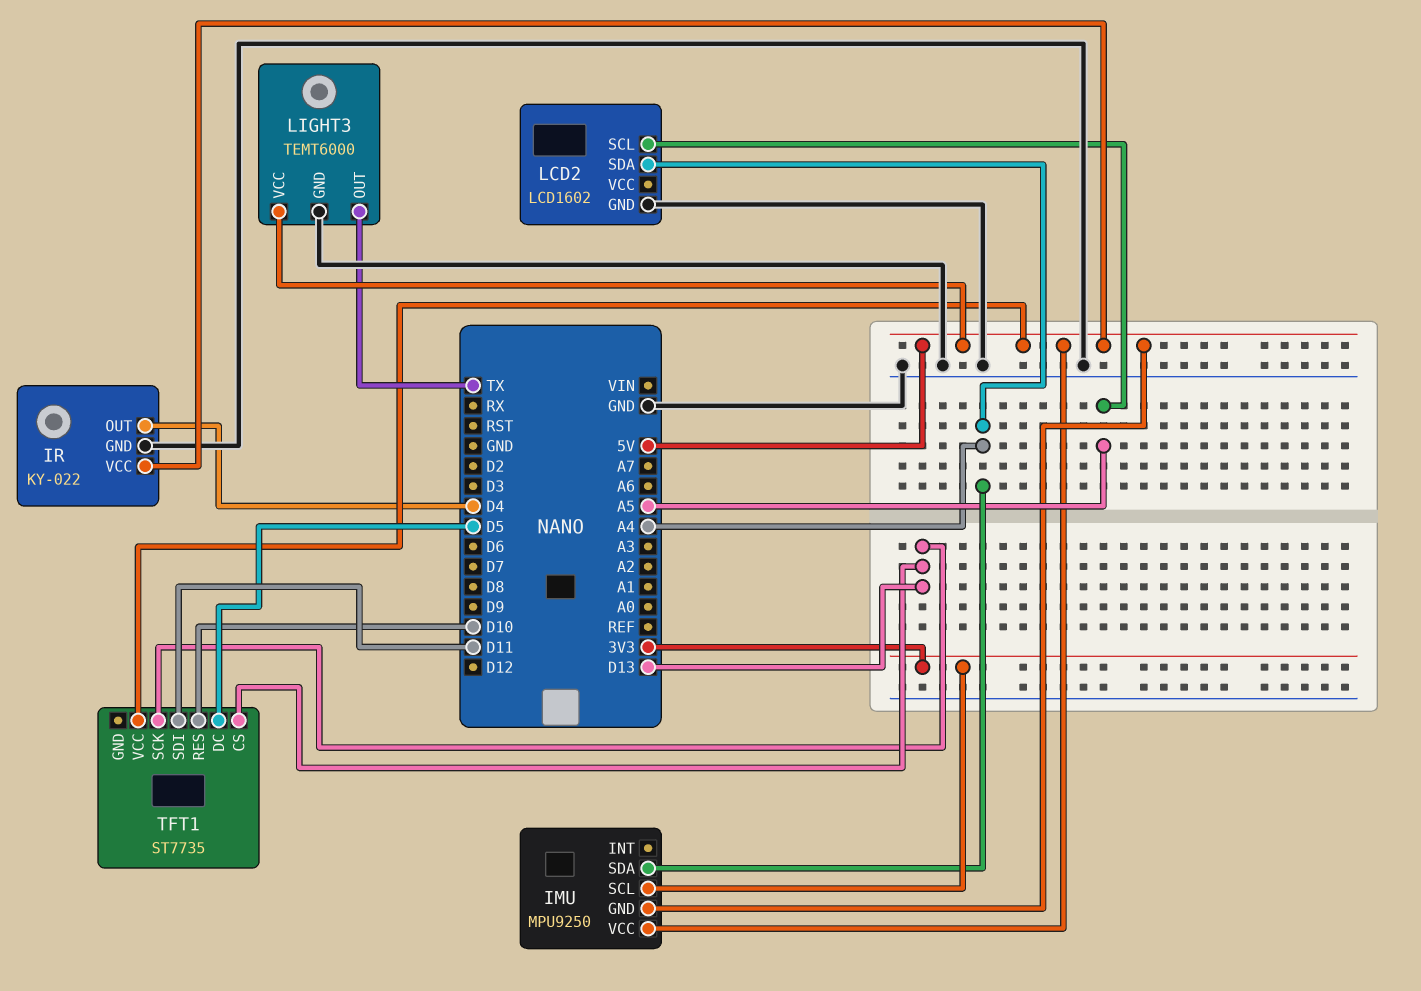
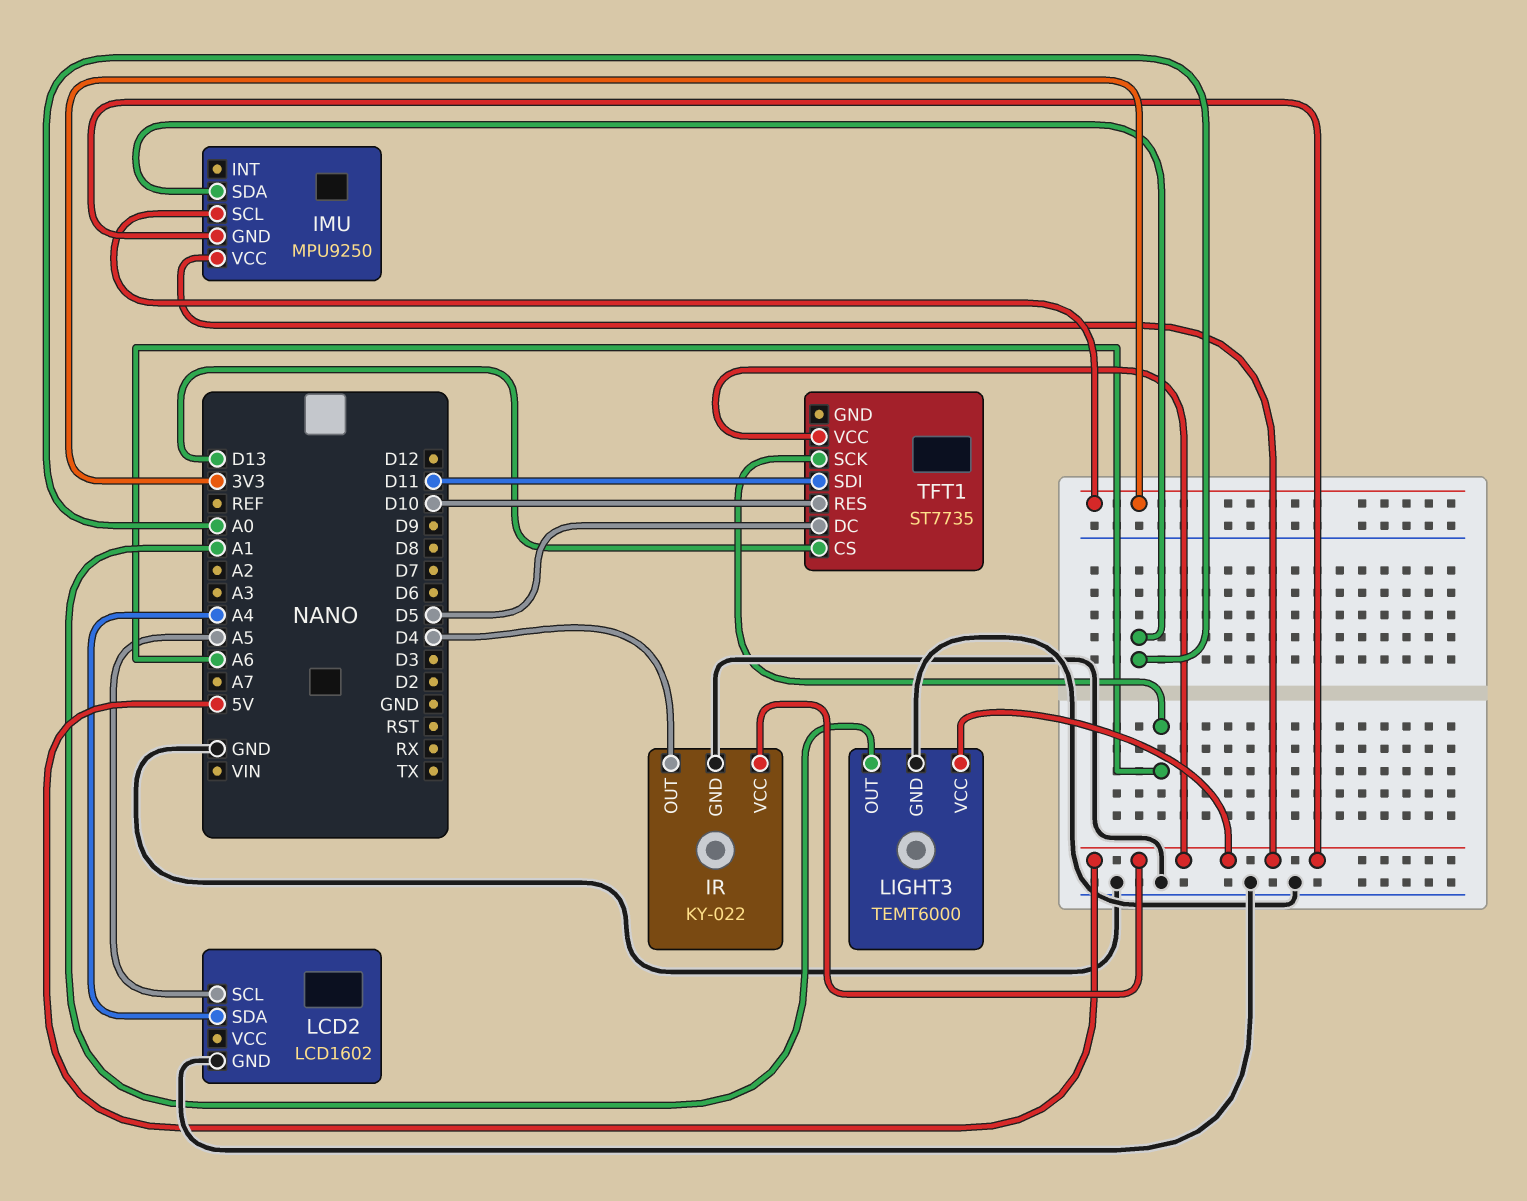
IMU pin SDA: A4 -> A0
LIGHT3 pin OUT: TX -> A1
TFT1 pin SCK: D13 -> A6

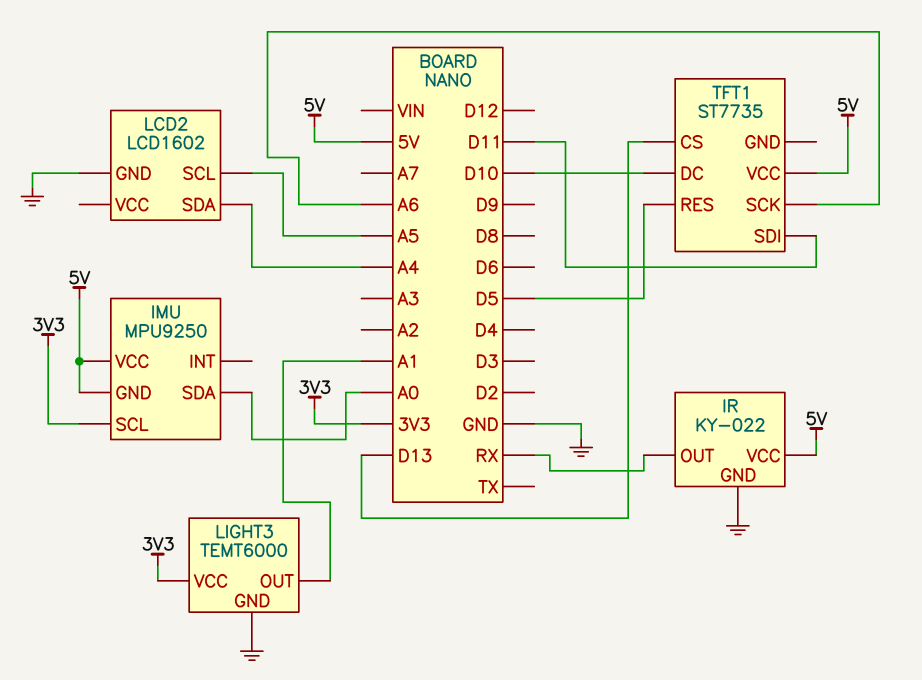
IR pin OUT: D4 -> RX
LIGHT3 pin VCC: 5V -> 3V3
TFT1 pin DC: D5 -> D10
TFT1 pin RES: D10 -> D5

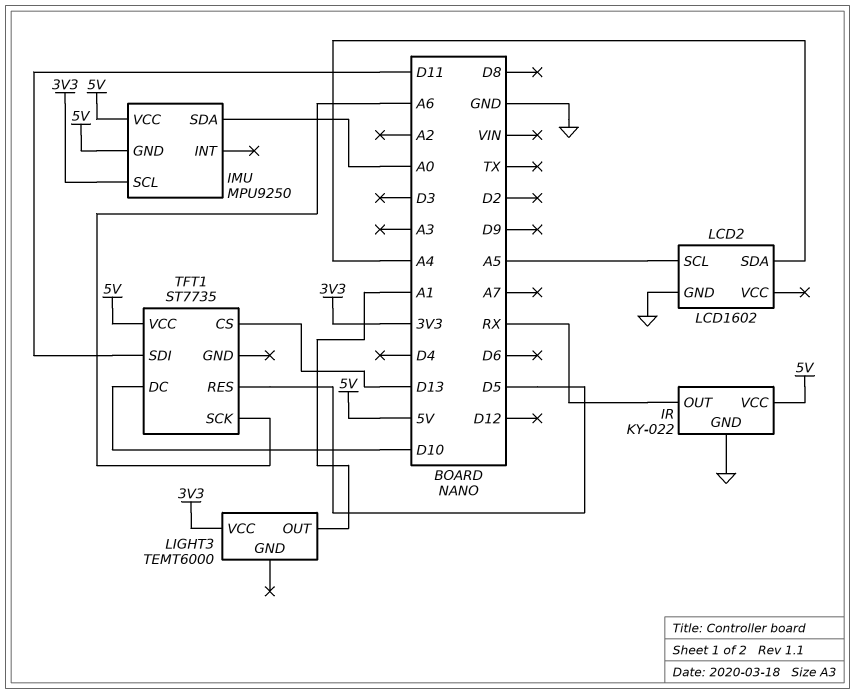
LIGHT3 pin GND: GND -> none

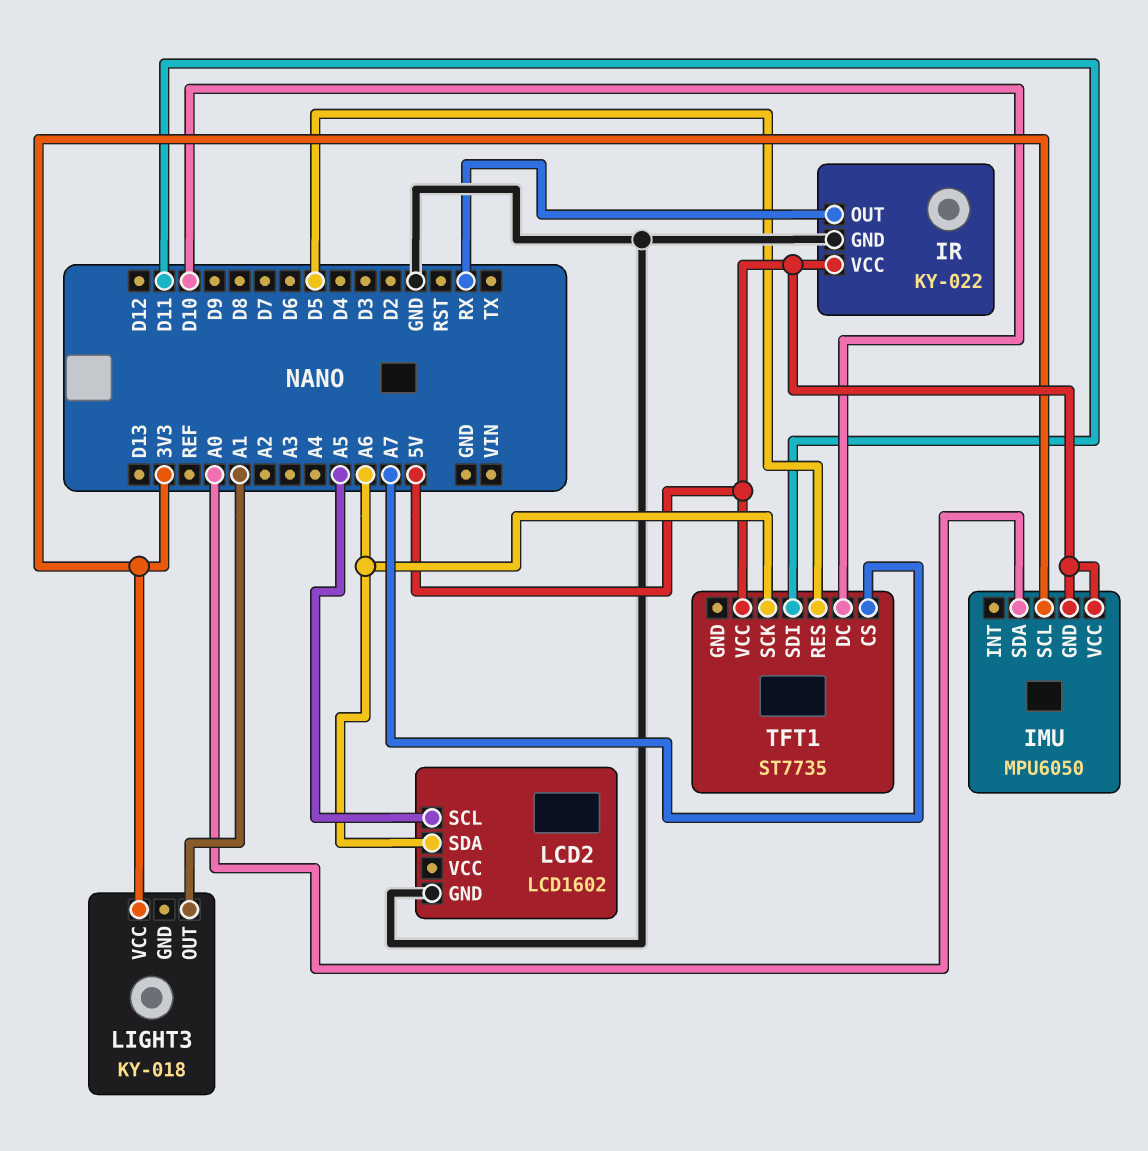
IMU: MPU9250 -> MPU6050
LCD2 pin SDA: A4 -> A6
LIGHT3: TEMT6000 -> KY-018
TFT1 pin CS: D13 -> A7

